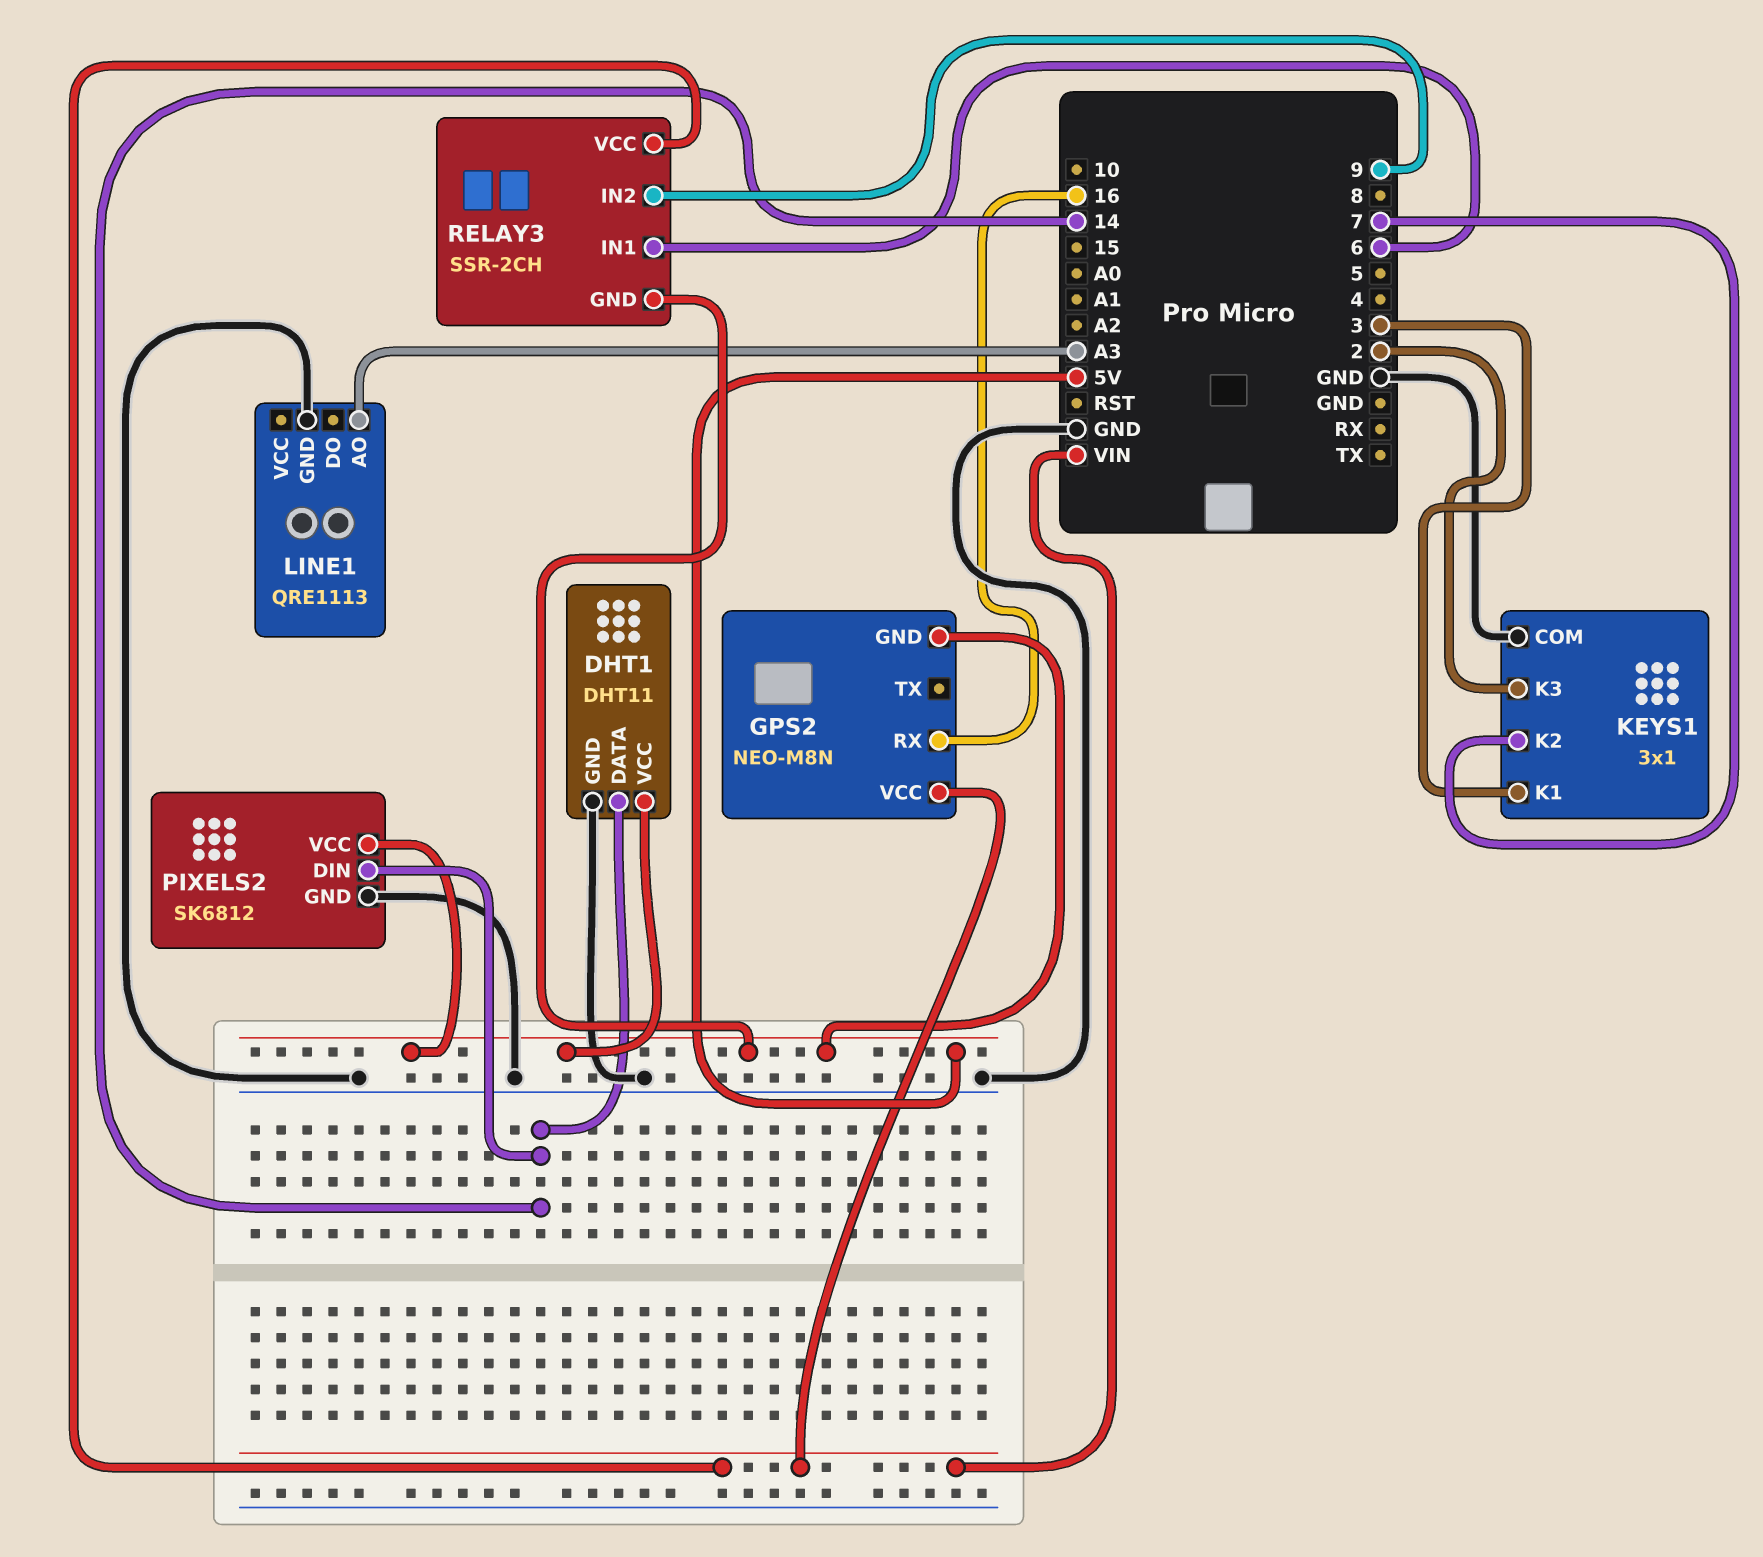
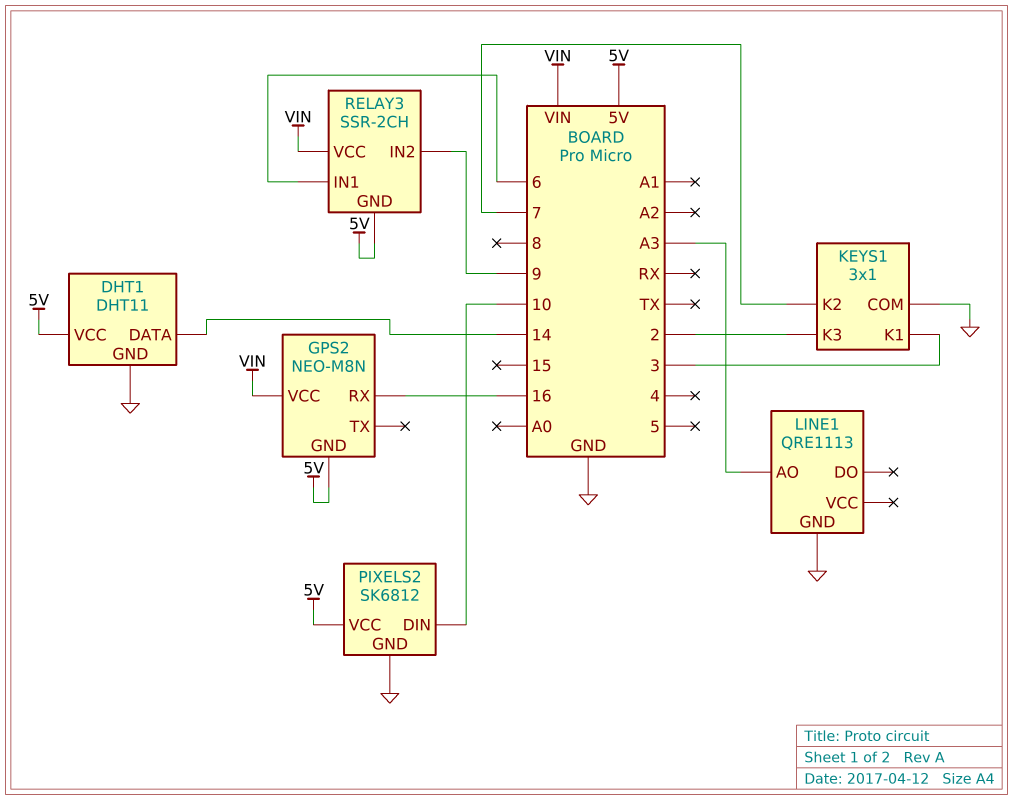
PIXELS2 pin DIN: 14 -> 10

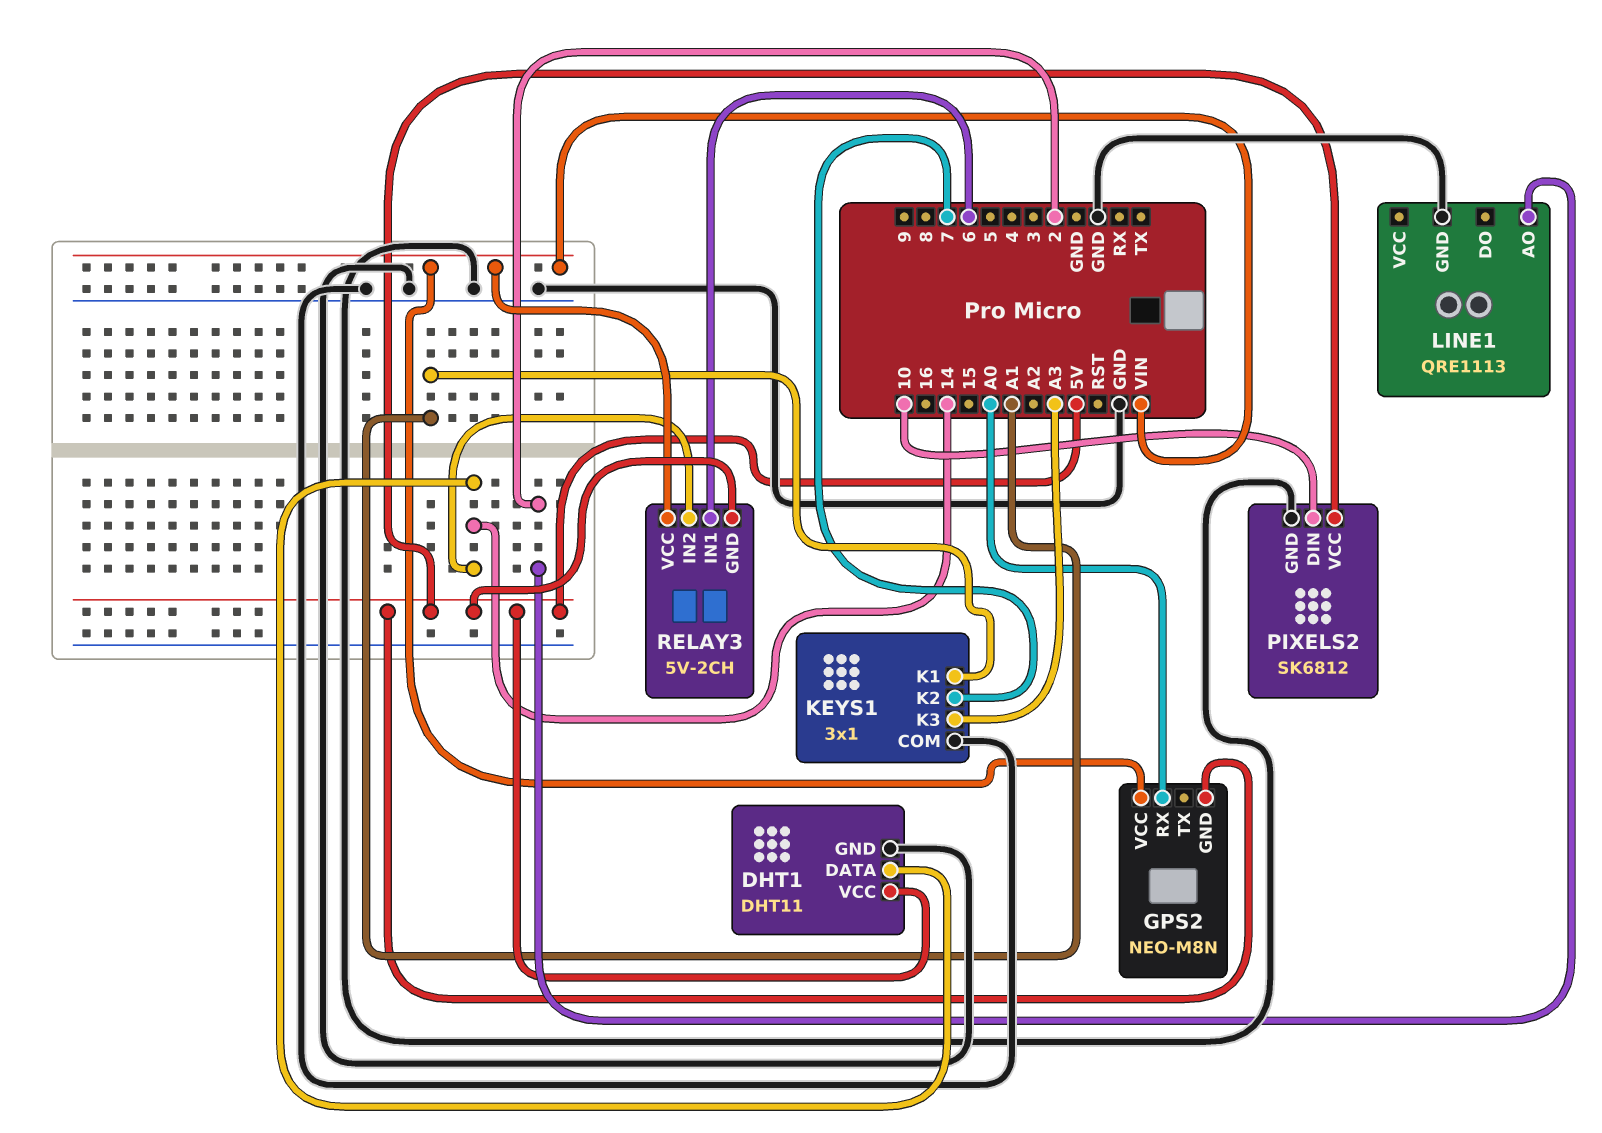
GPS2 pin RX: 16 -> A0
KEYS1 pin K1: 3 -> A1
KEYS1 pin K3: 2 -> A3
LINE1 pin AO: A3 -> 2
RELAY3: SSR-2CH -> 5V-2CH
RELAY3 pin IN2: 9 -> 14

